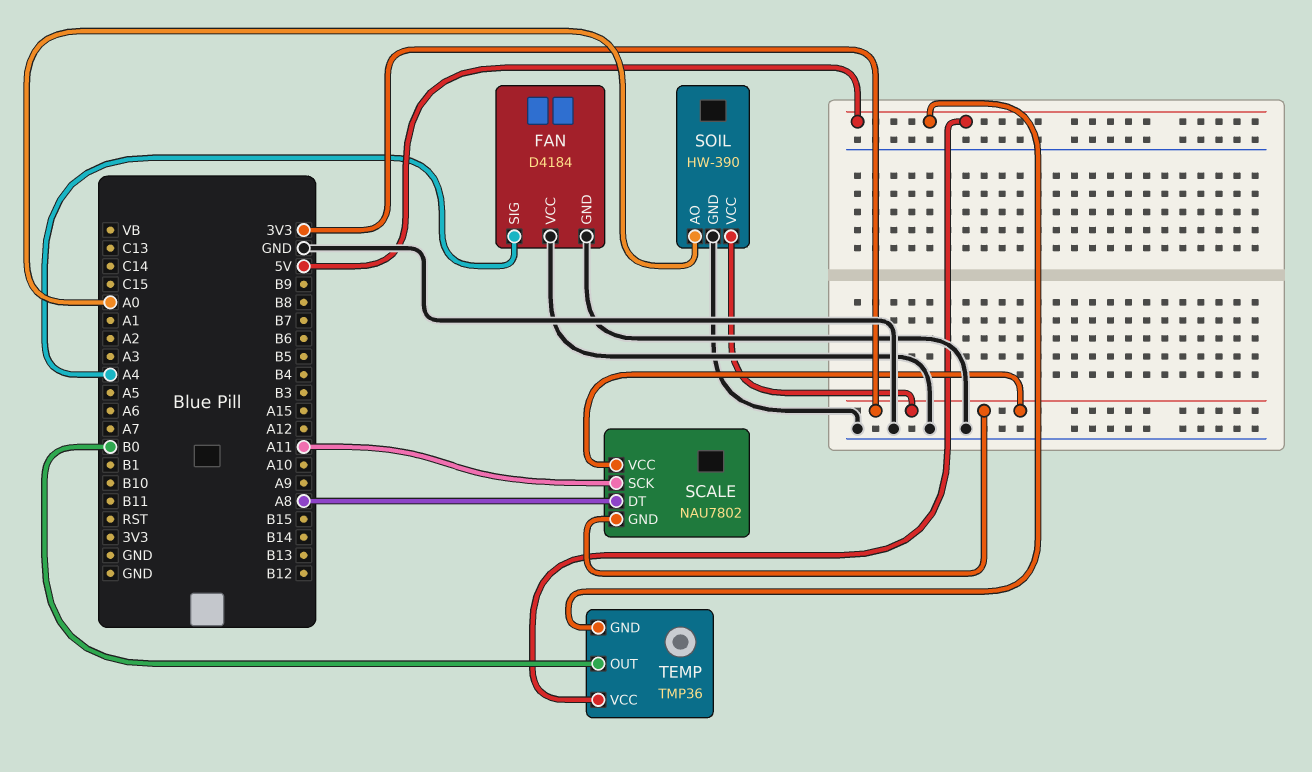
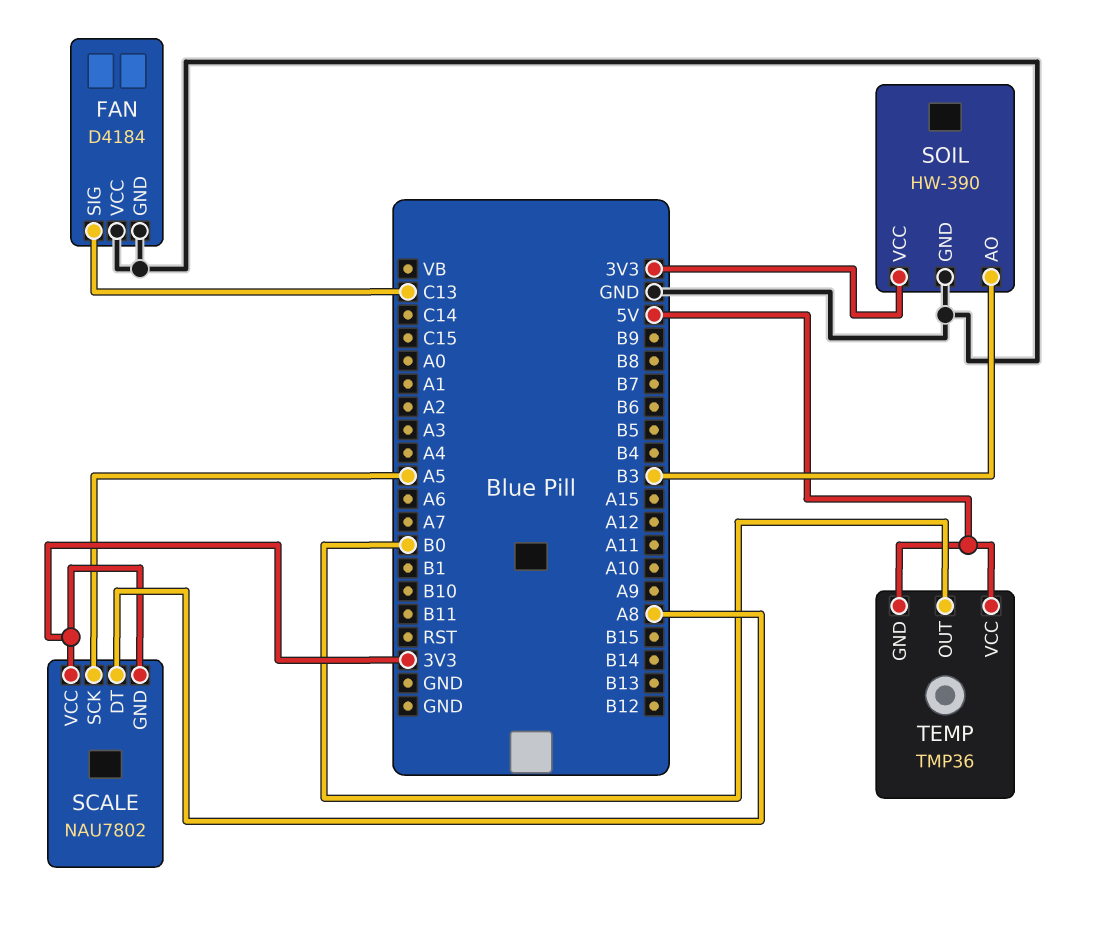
FAN pin SIG: A4 -> C13
SCALE pin SCK: A11 -> A5
SOIL pin AO: A0 -> B3

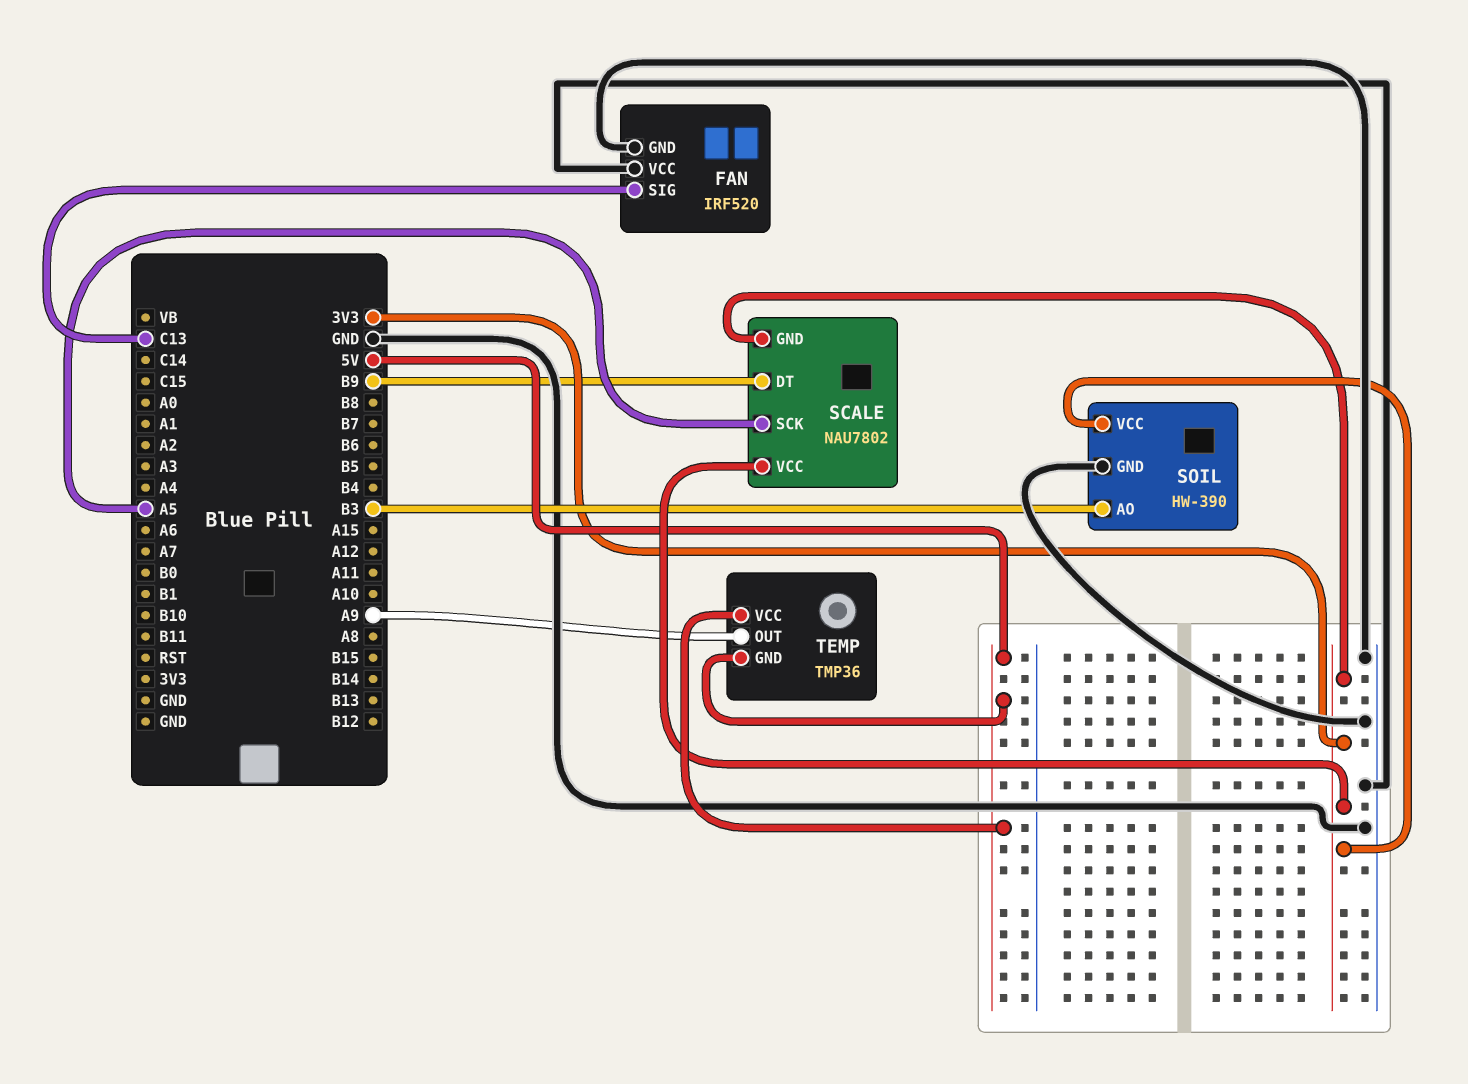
FAN: D4184 -> IRF520
SCALE pin DT: A8 -> B9
TEMP pin OUT: B0 -> A9

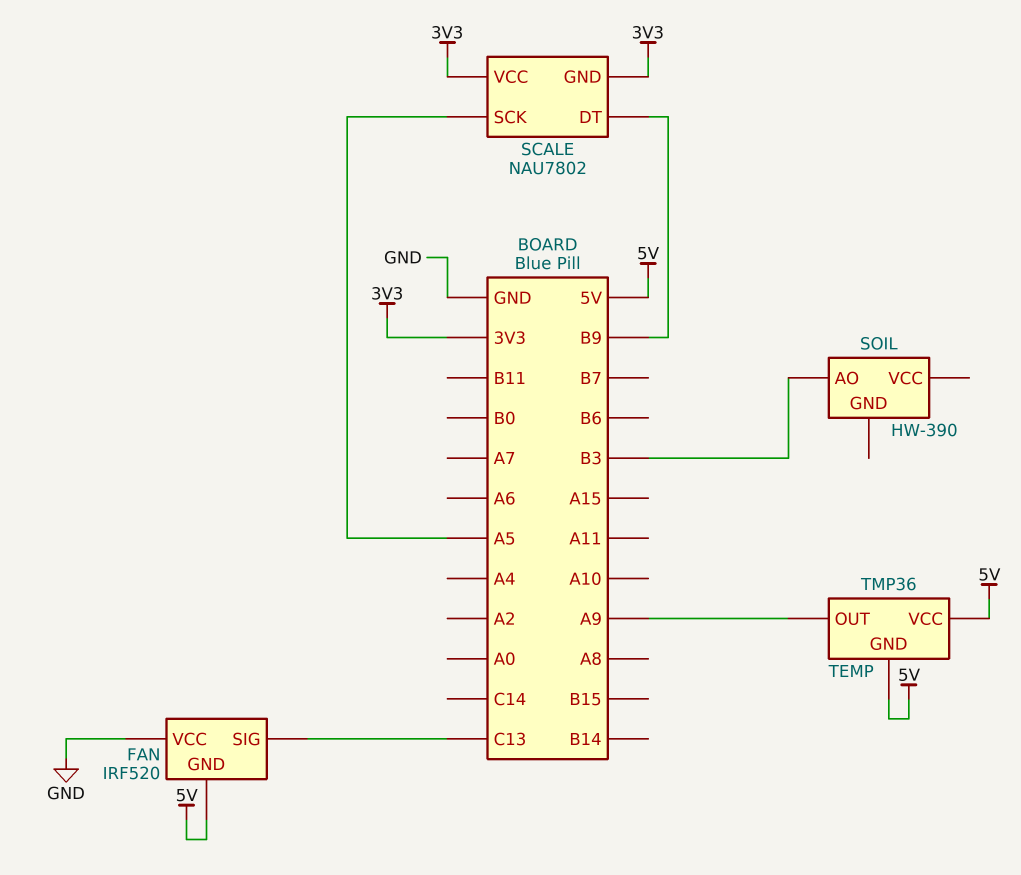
FAN pin GND: GND -> 5V
SOIL pin GND: GND -> none
SOIL pin VCC: 3V3 -> none

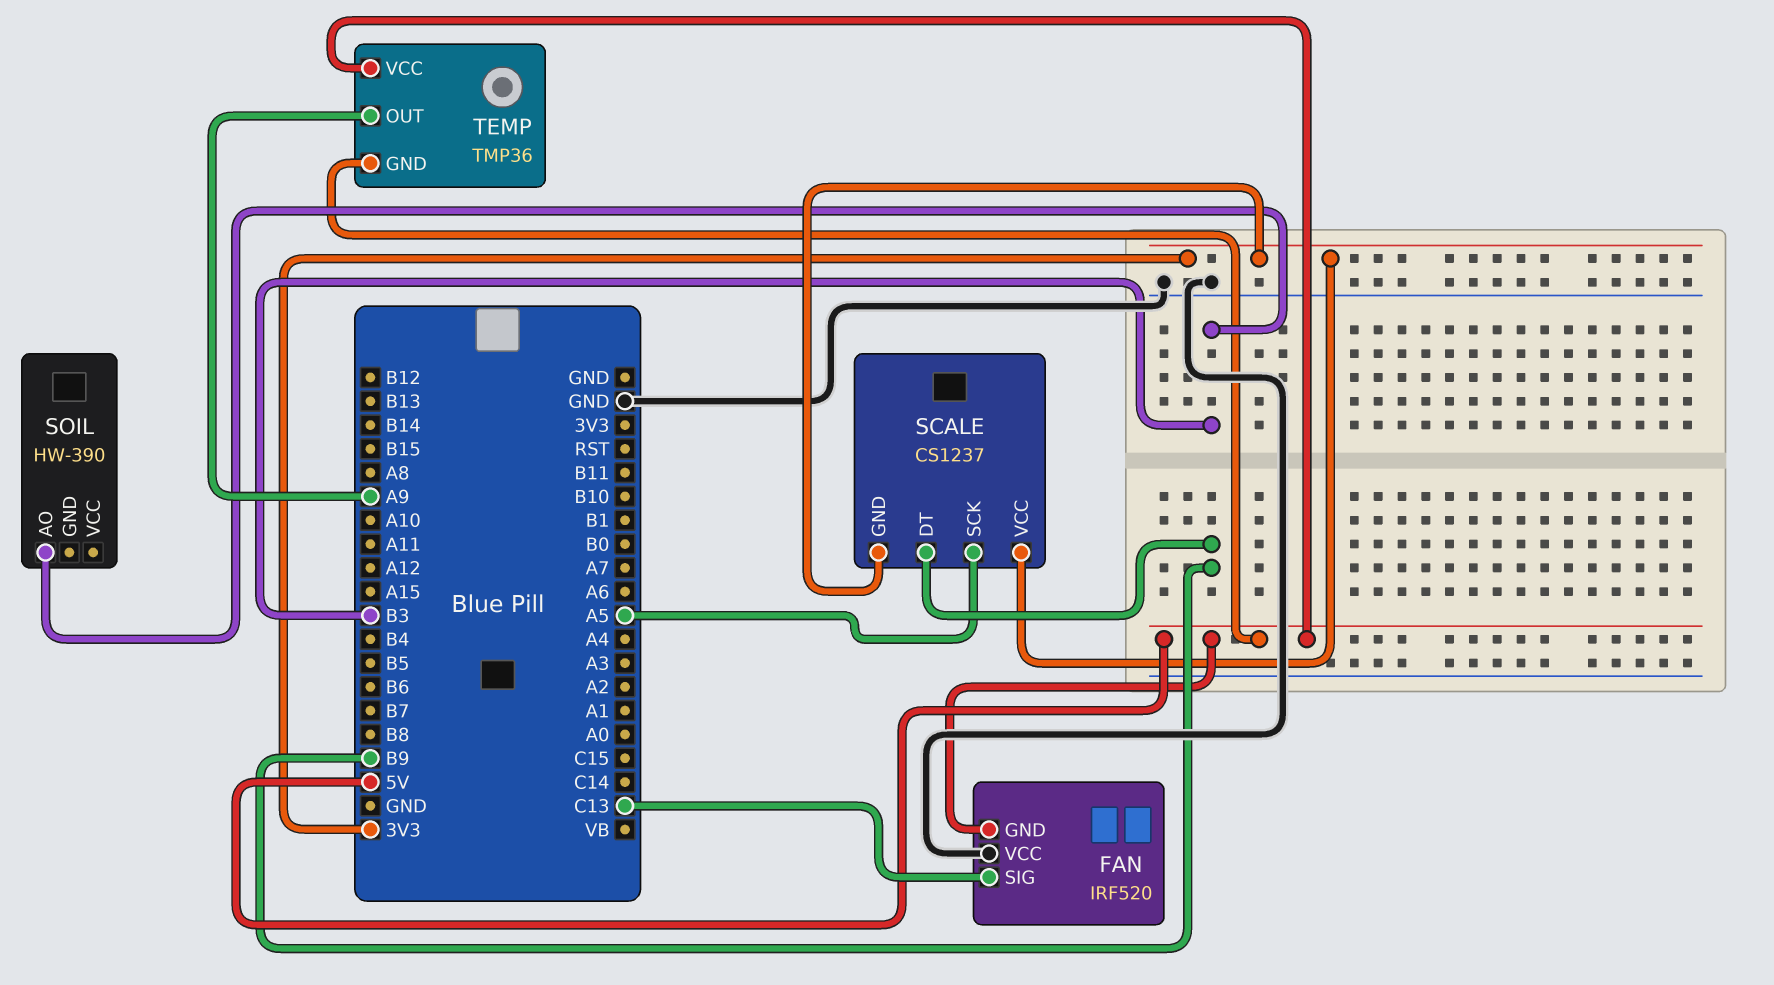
SCALE: NAU7802 -> CS1237

